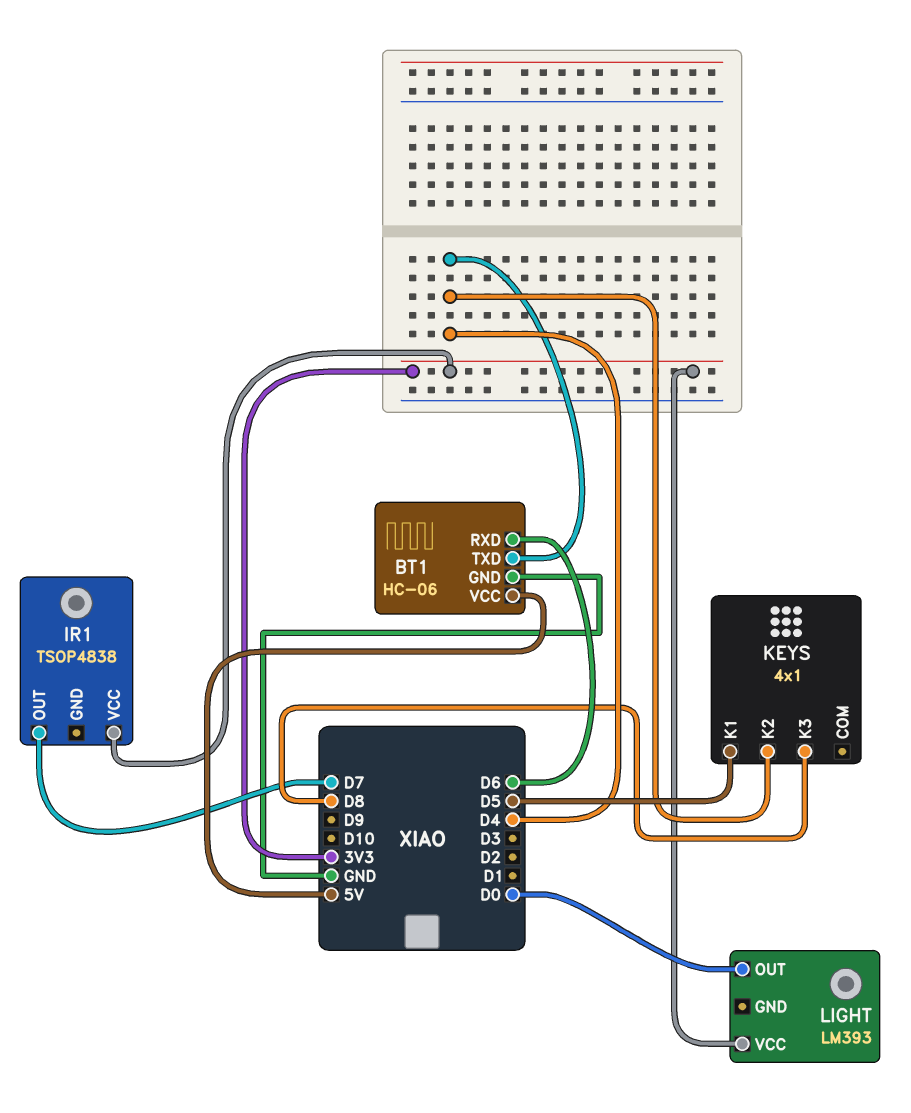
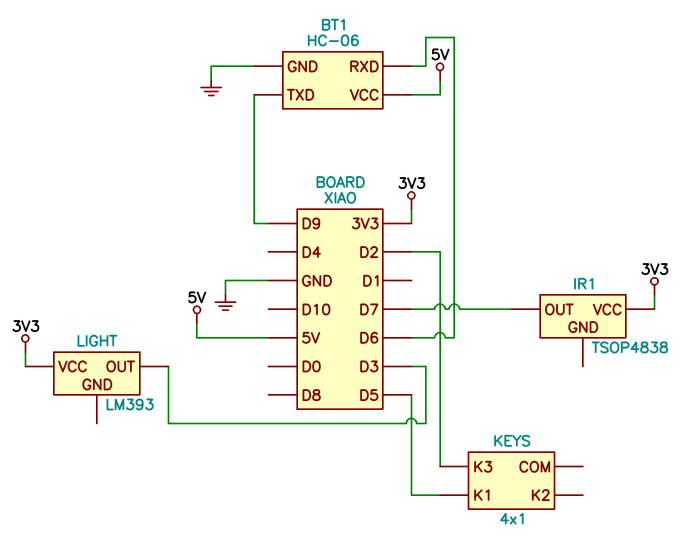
BT1 pin TXD: D4 -> D9
KEYS pin K2: D4 -> none
KEYS pin K3: D8 -> D2
LIGHT pin OUT: D0 -> D3

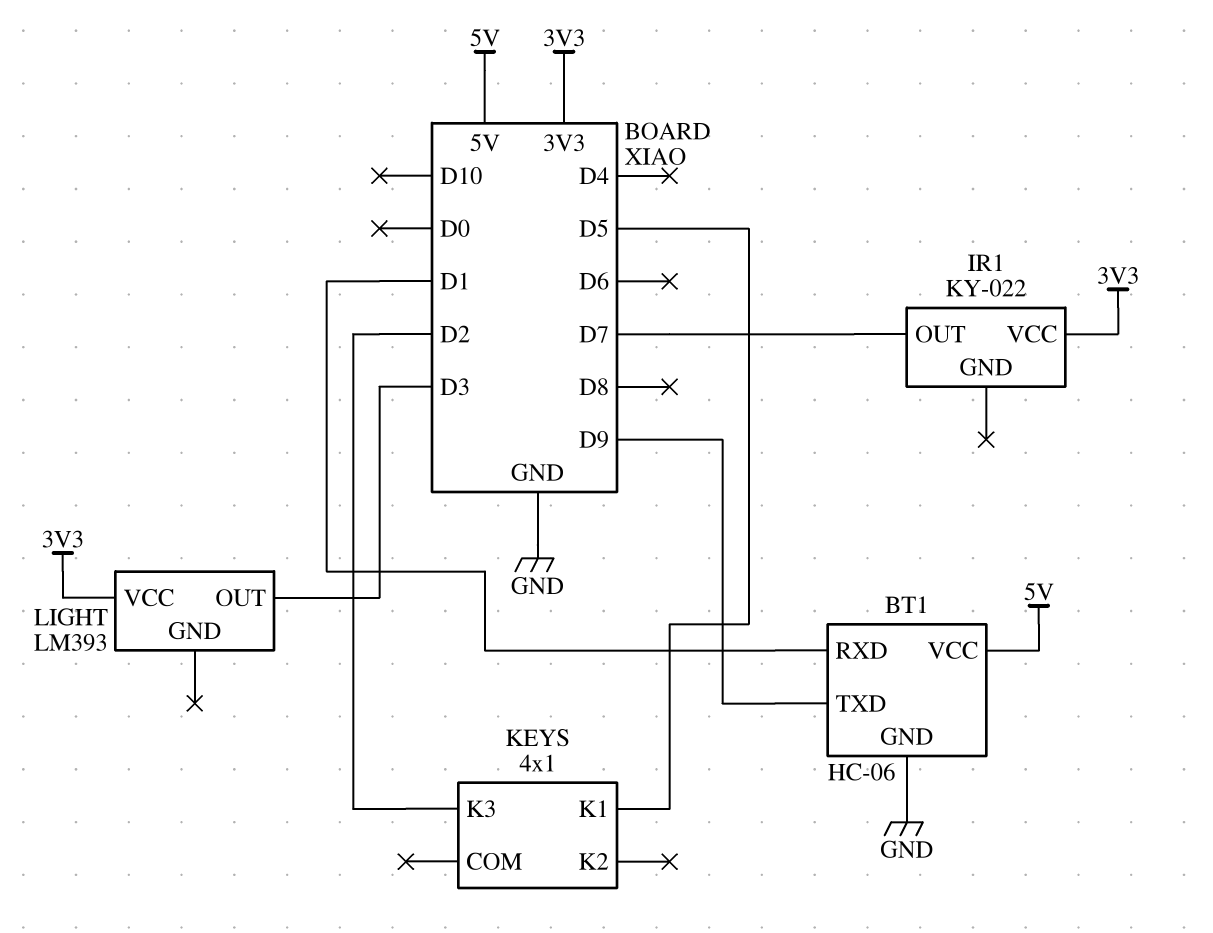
BT1 pin RXD: D6 -> D1
IR1: TSOP4838 -> KY-022

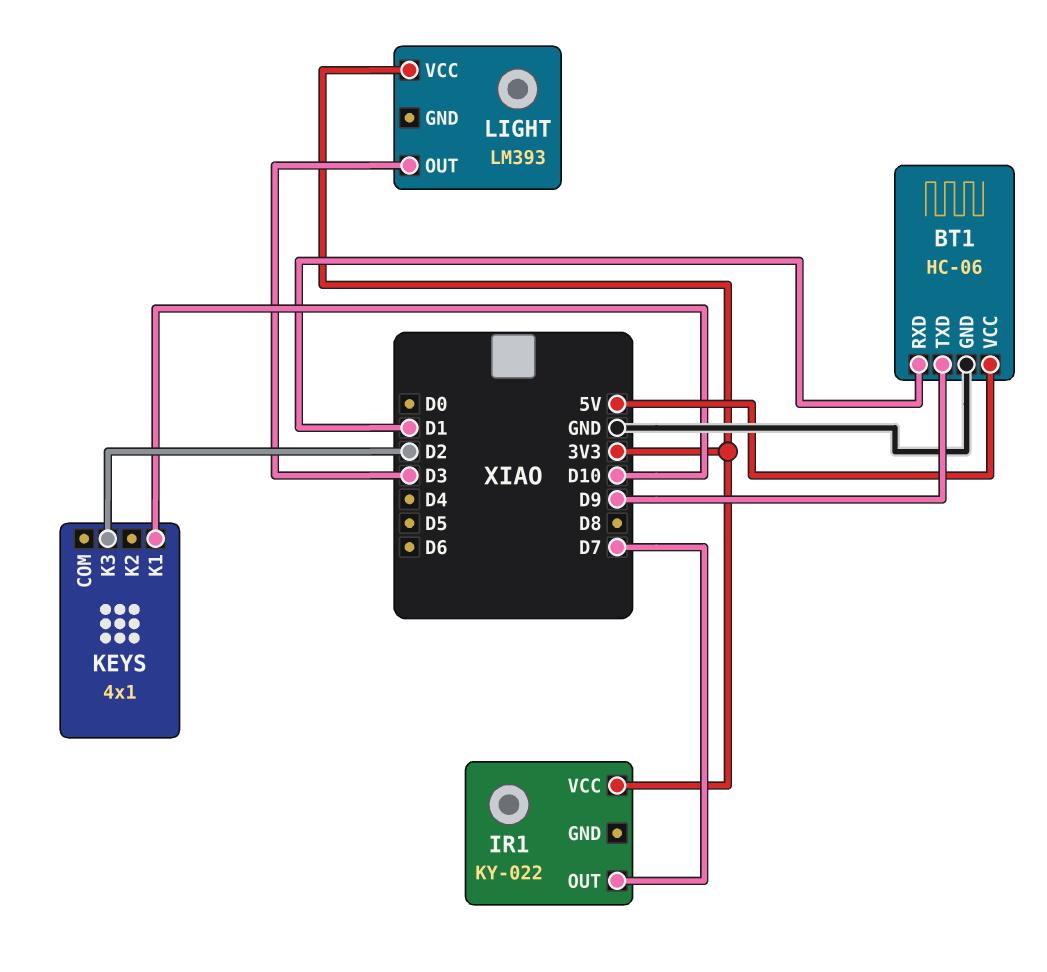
KEYS pin K1: D5 -> D10

